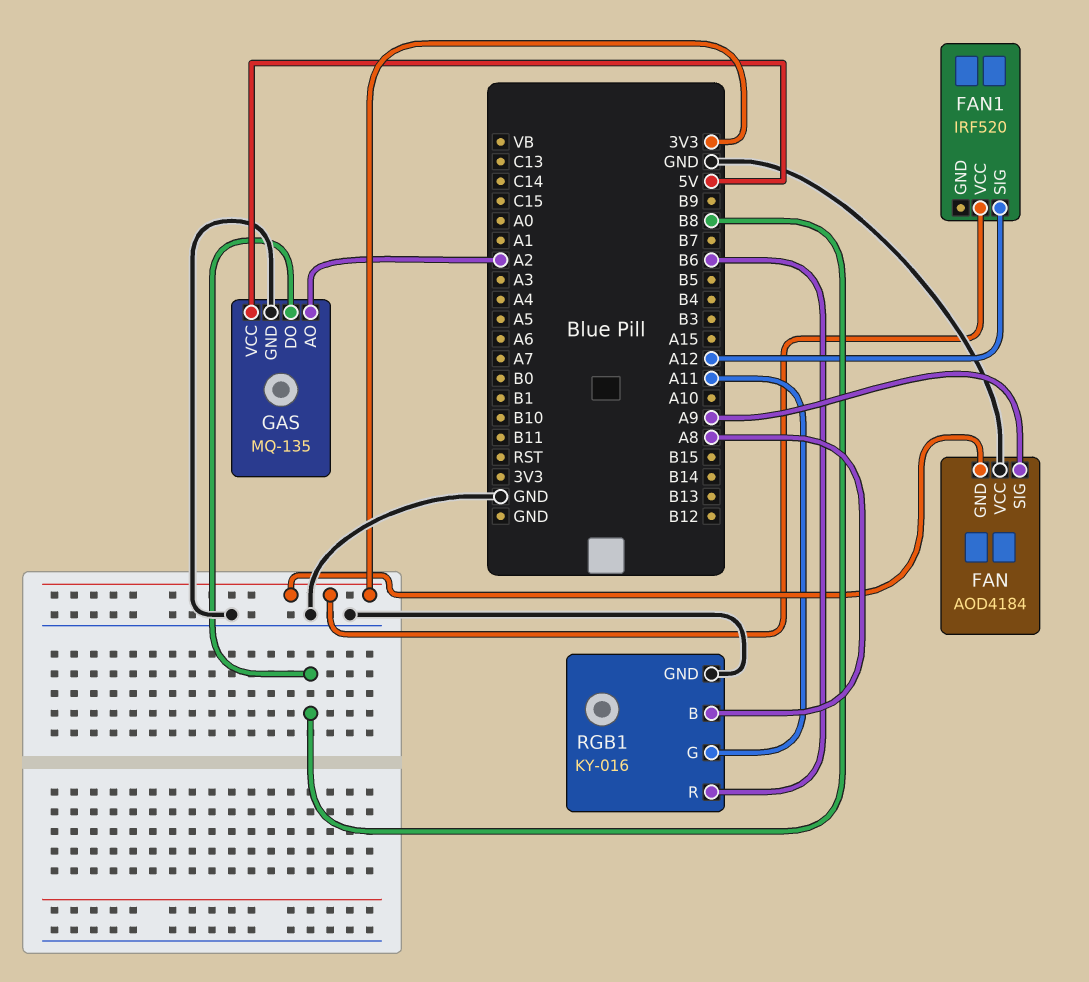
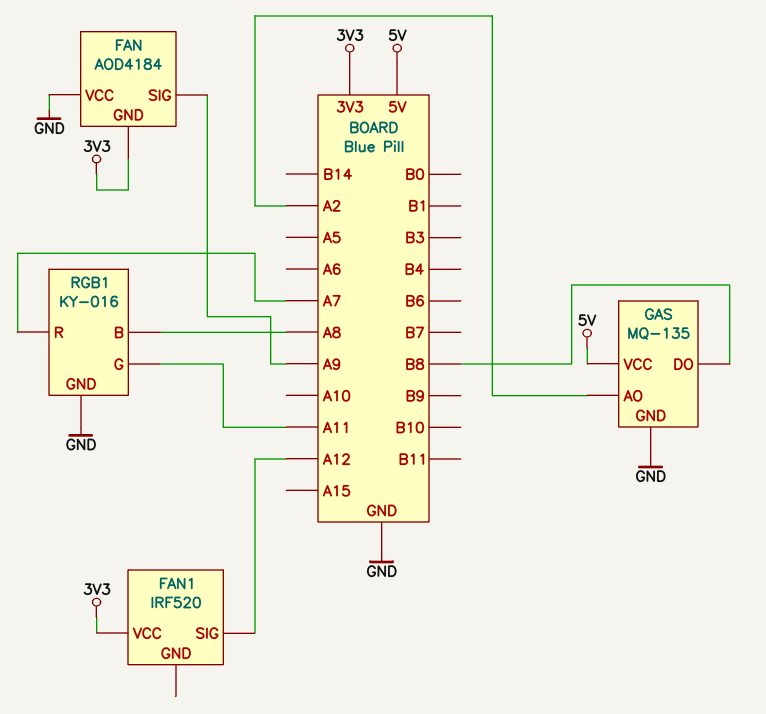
RGB1 pin R: B6 -> A7

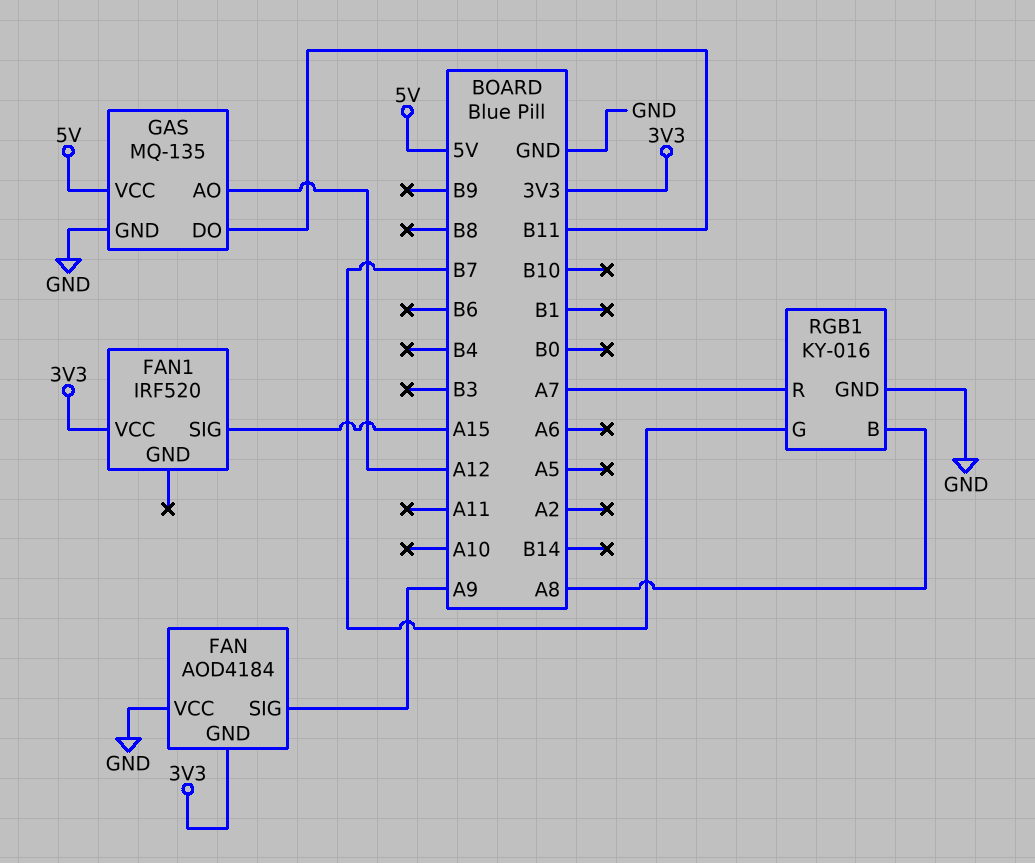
FAN1 pin SIG: A12 -> A15
GAS pin AO: A2 -> A12
GAS pin DO: B8 -> B11
RGB1 pin G: A11 -> B7

